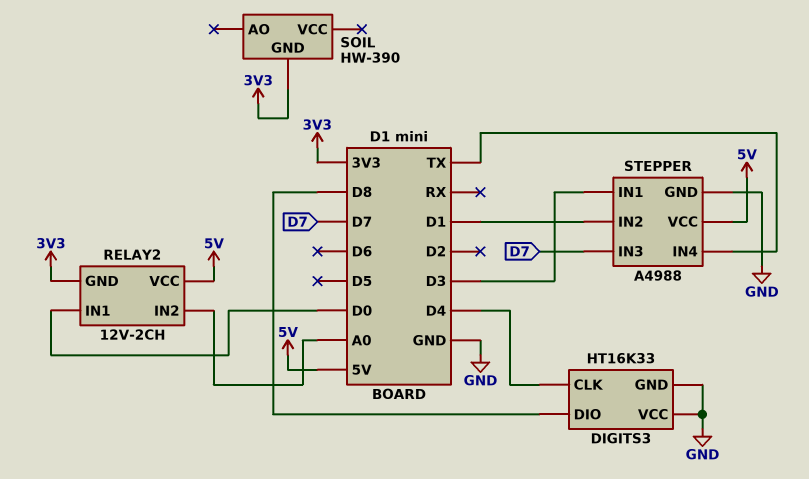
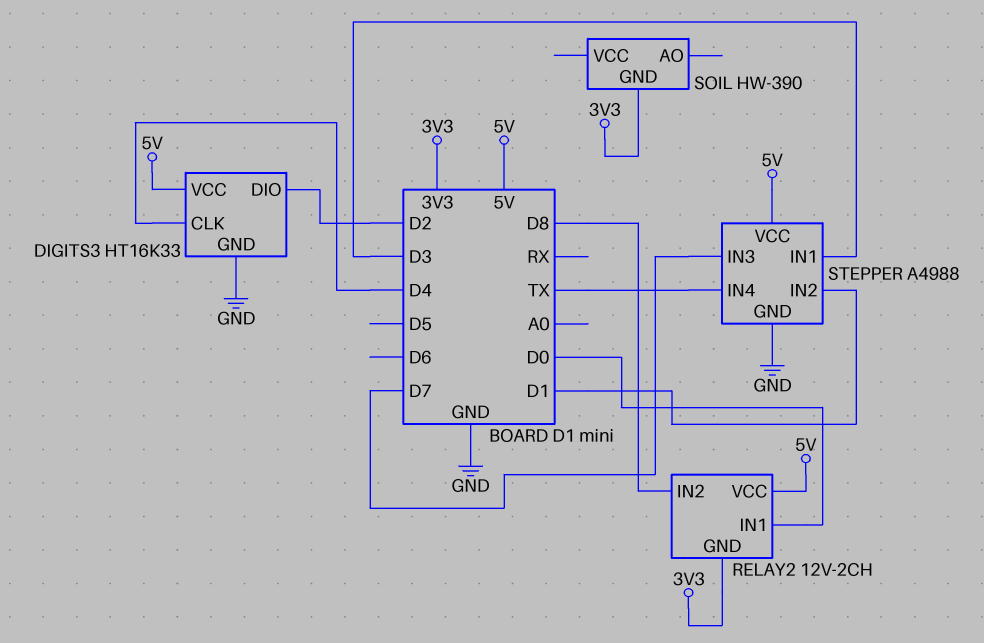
DIGITS3 pin DIO: D8 -> D2
DIGITS3 pin VCC: GND -> 5V
RELAY2 pin IN2: A0 -> D8

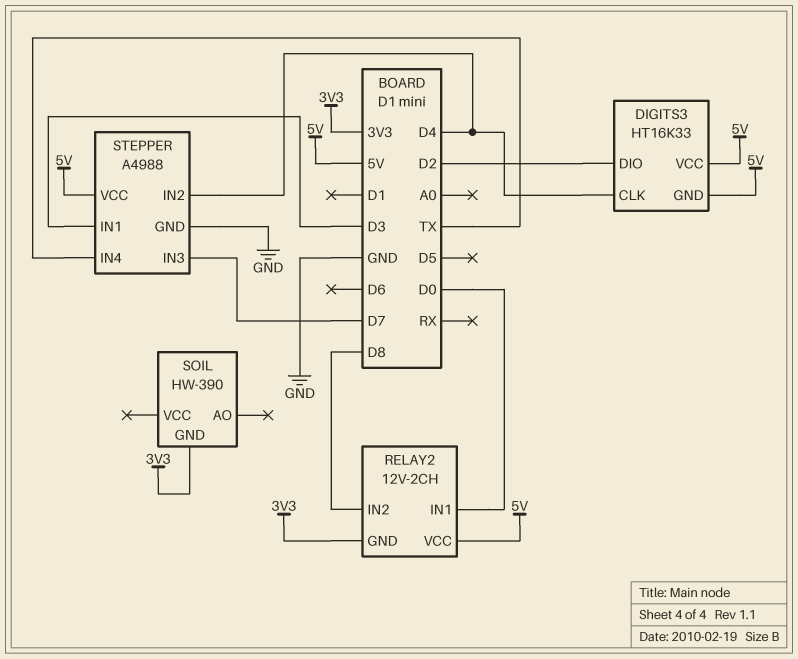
DIGITS3 pin GND: GND -> 5V
STEPPER pin IN2: D1 -> D4

